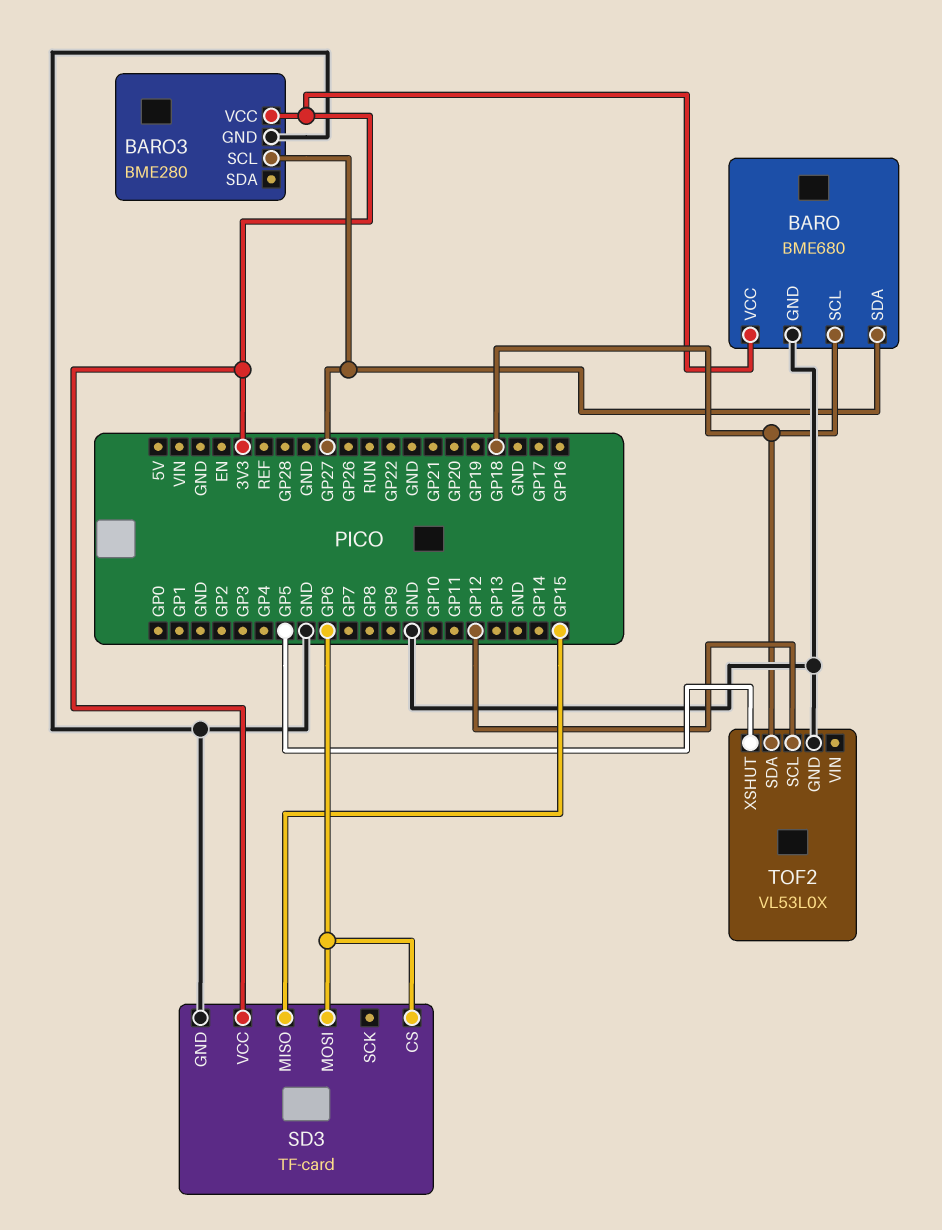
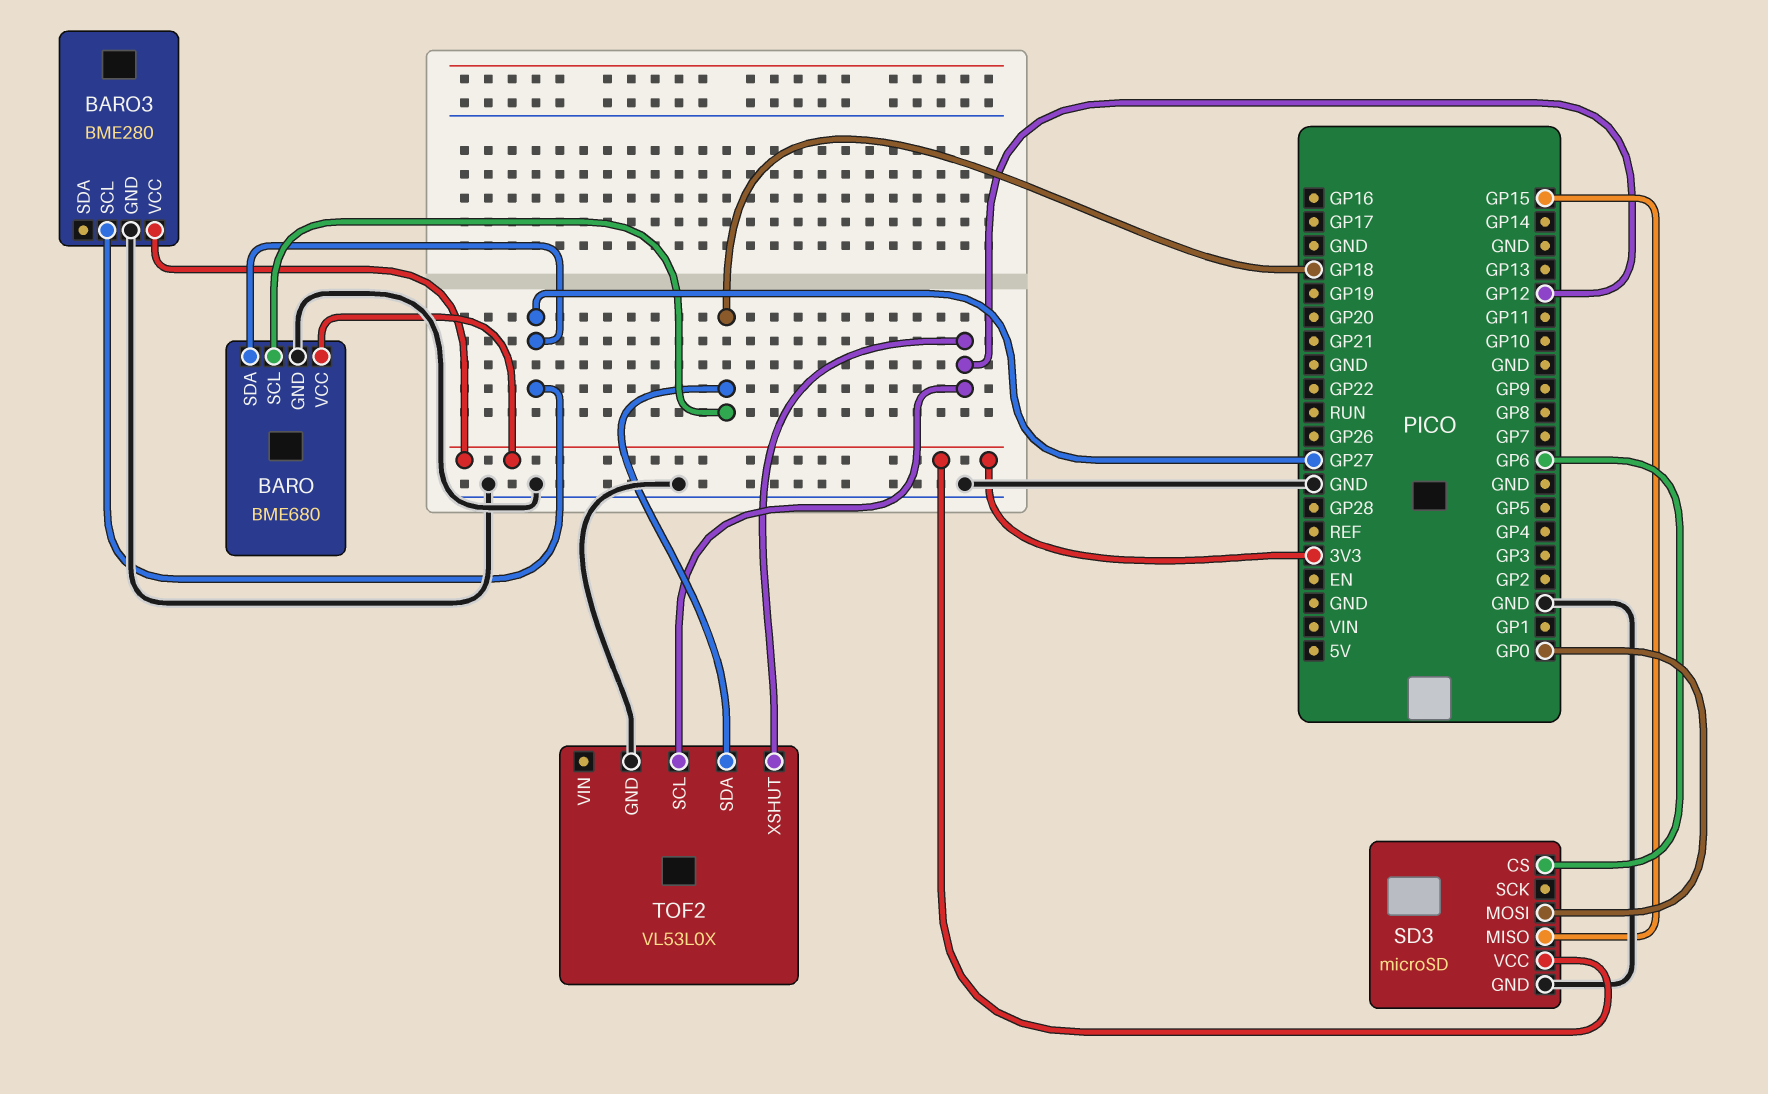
SD3: TF-card -> microSD
SD3 pin MOSI: GP6 -> GP0
TOF2 pin XSHUT: GP5 -> GP12

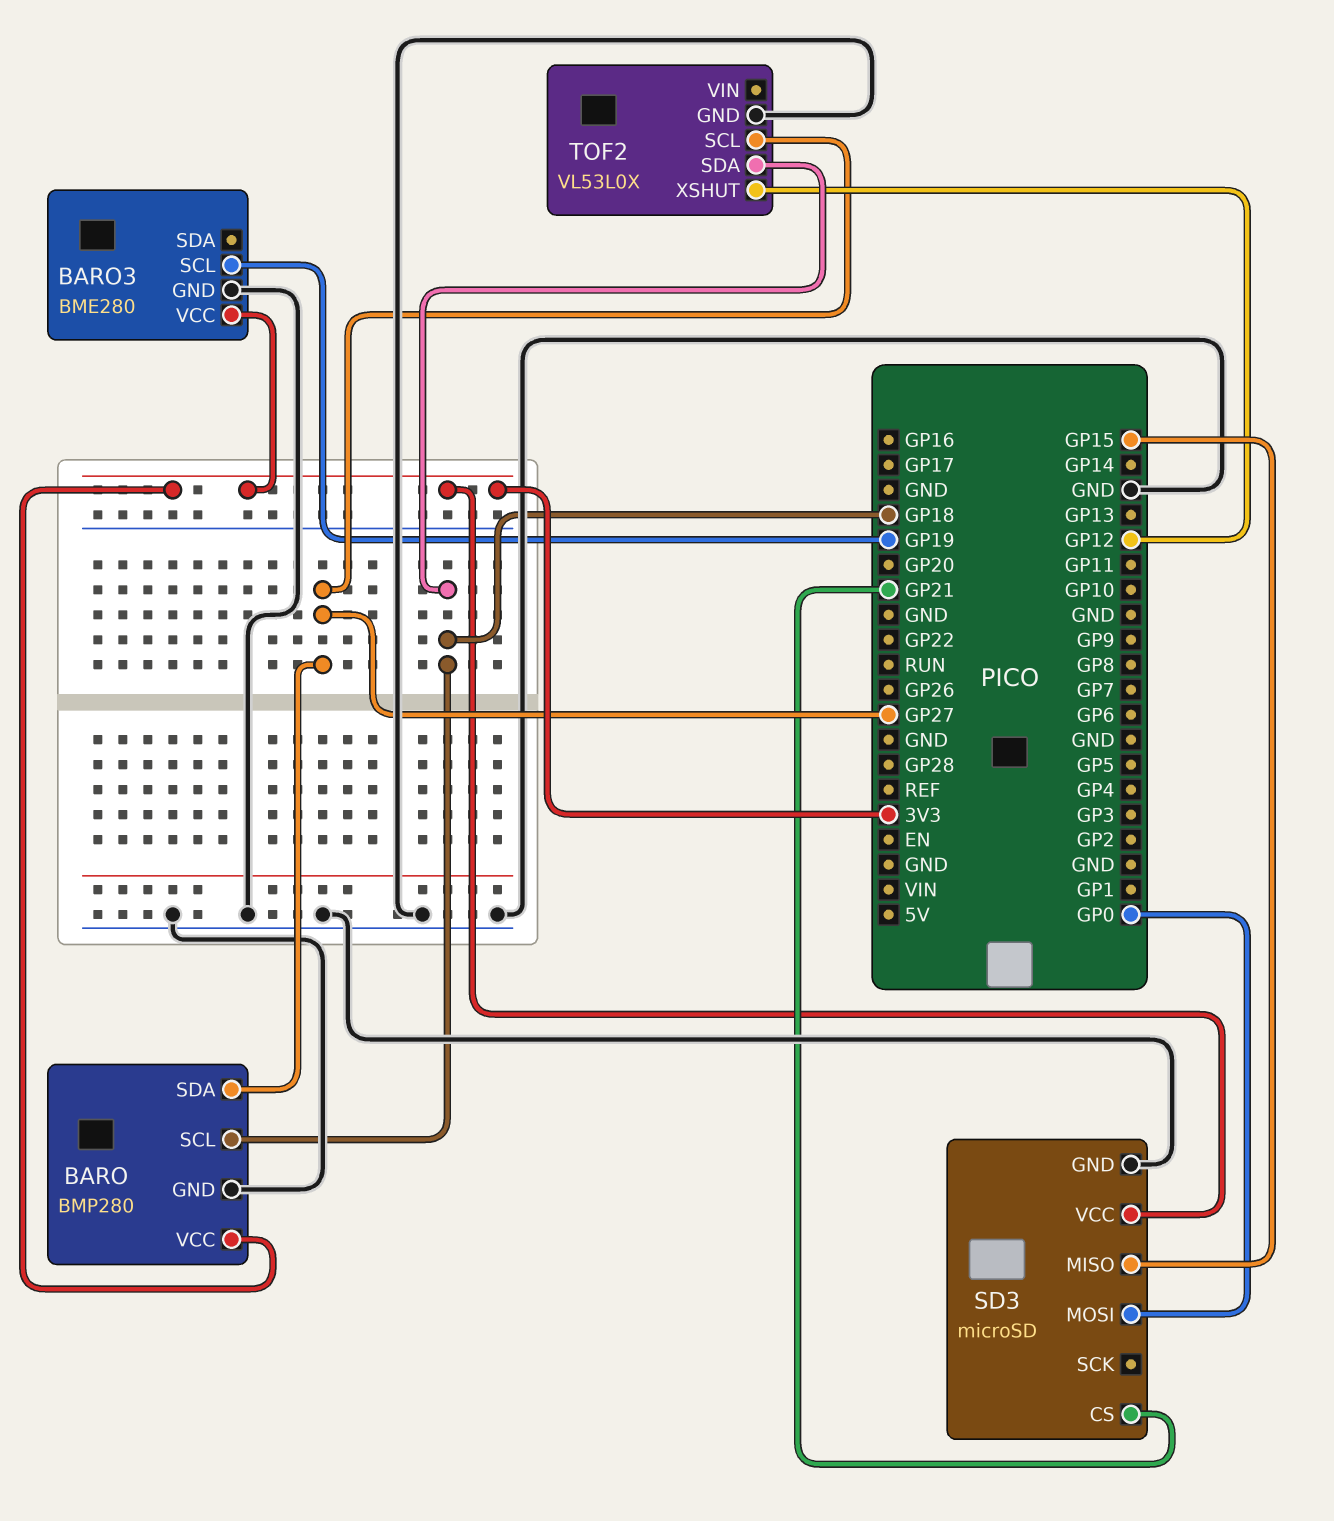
BARO: BME680 -> BMP280
BARO3 pin SCL: GP27 -> GP19
SD3 pin CS: GP6 -> GP21
TOF2 pin SCL: GP12 -> GP27

